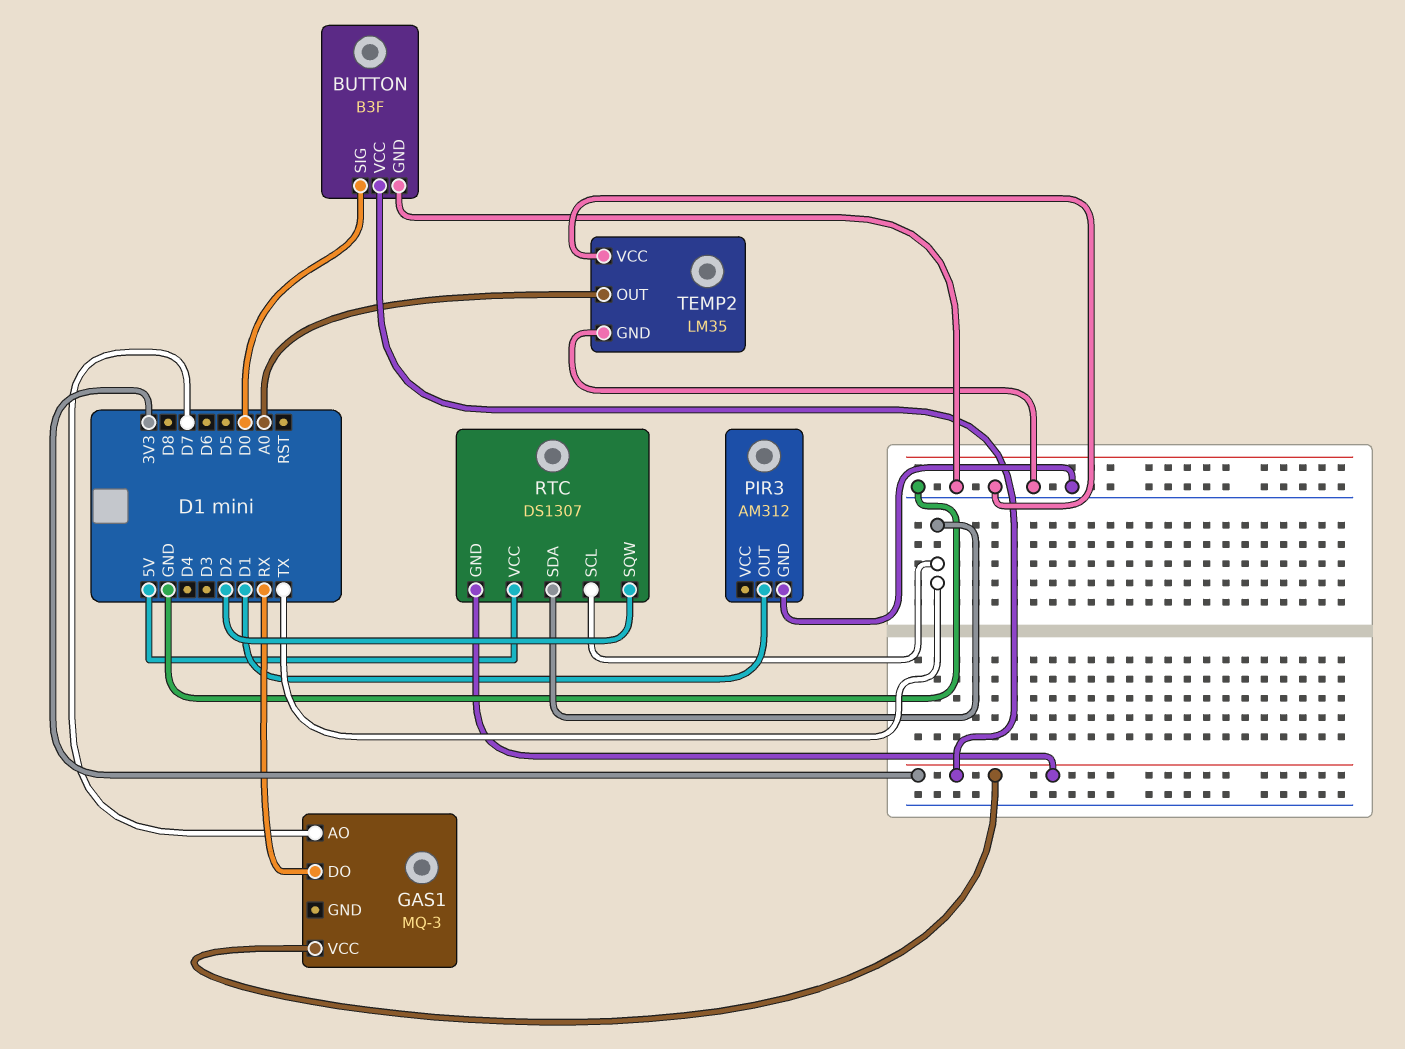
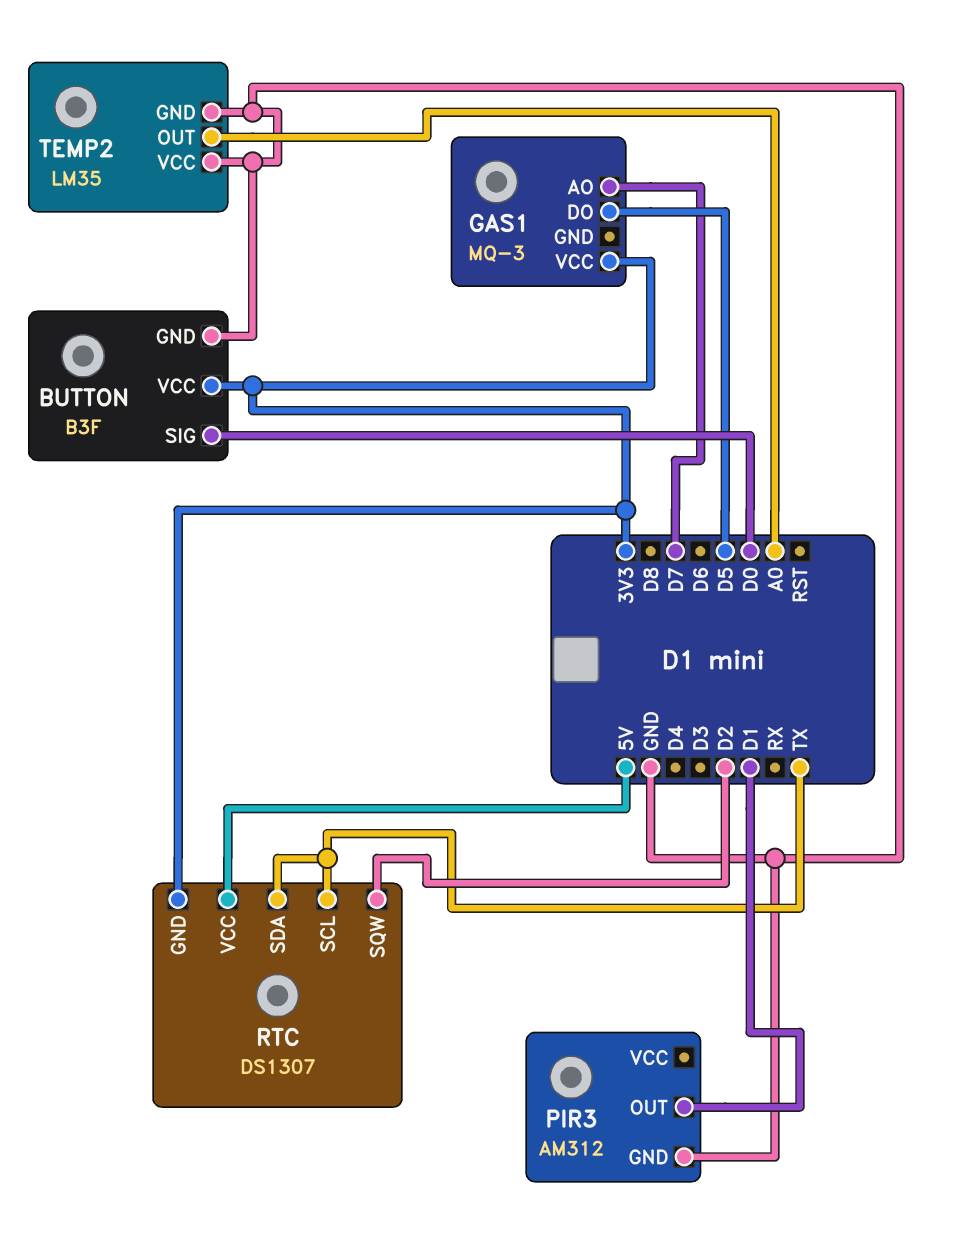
GAS1 pin DO: RX -> D5

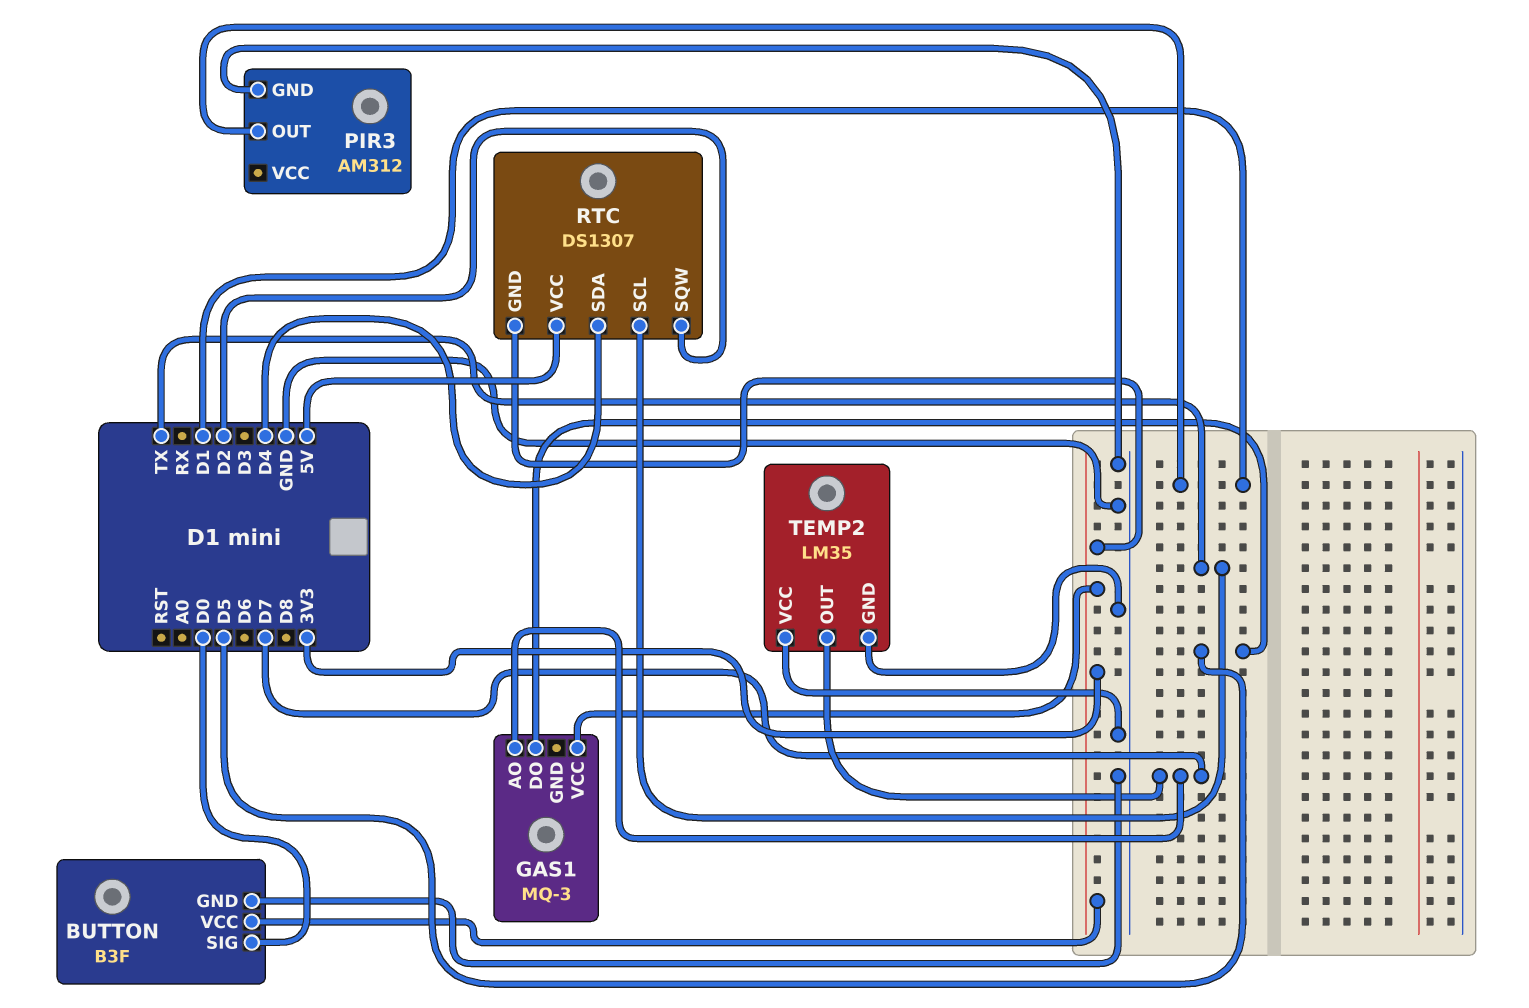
RTC pin SDA: TX -> D4
TEMP2 pin OUT: A0 -> D7

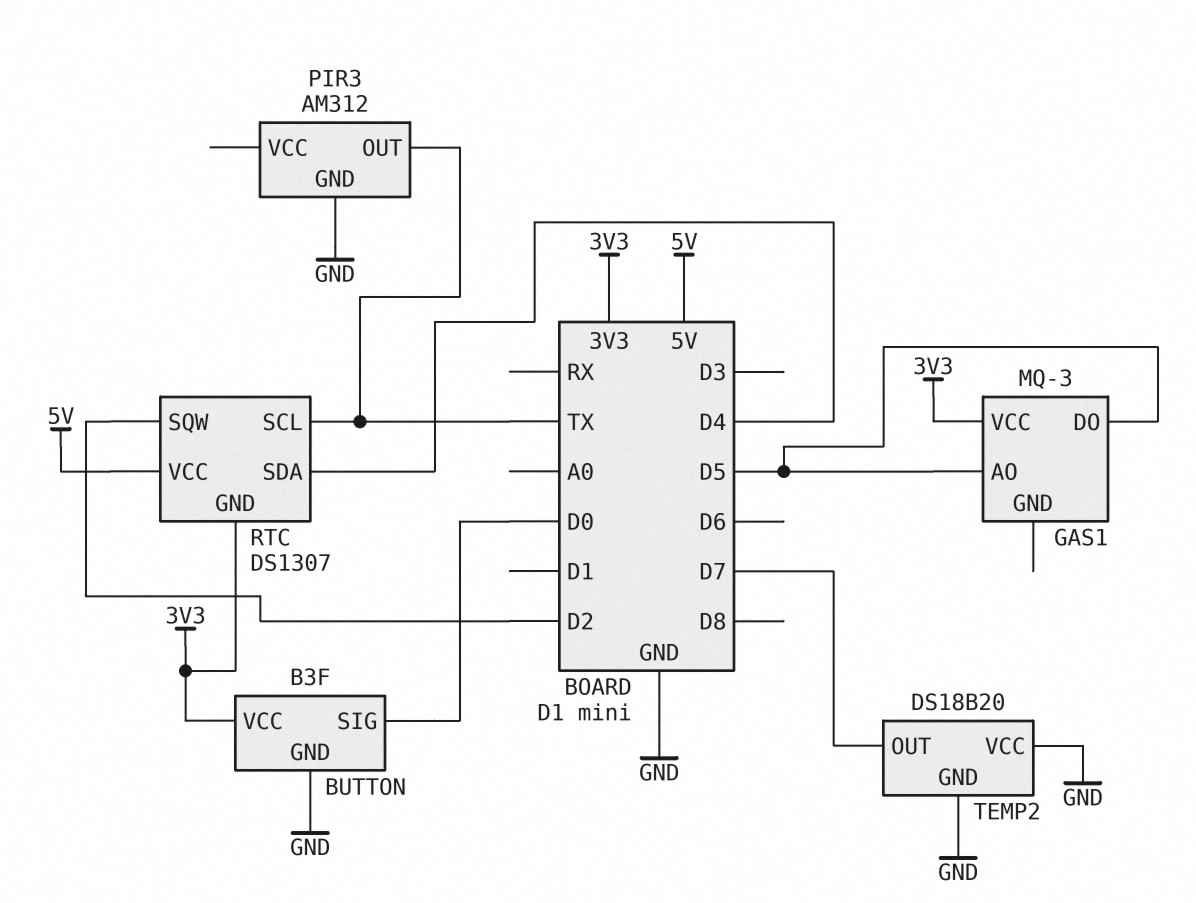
GAS1 pin AO: D7 -> D5
PIR3 pin OUT: D1 -> TX
TEMP2: LM35 -> DS18B20

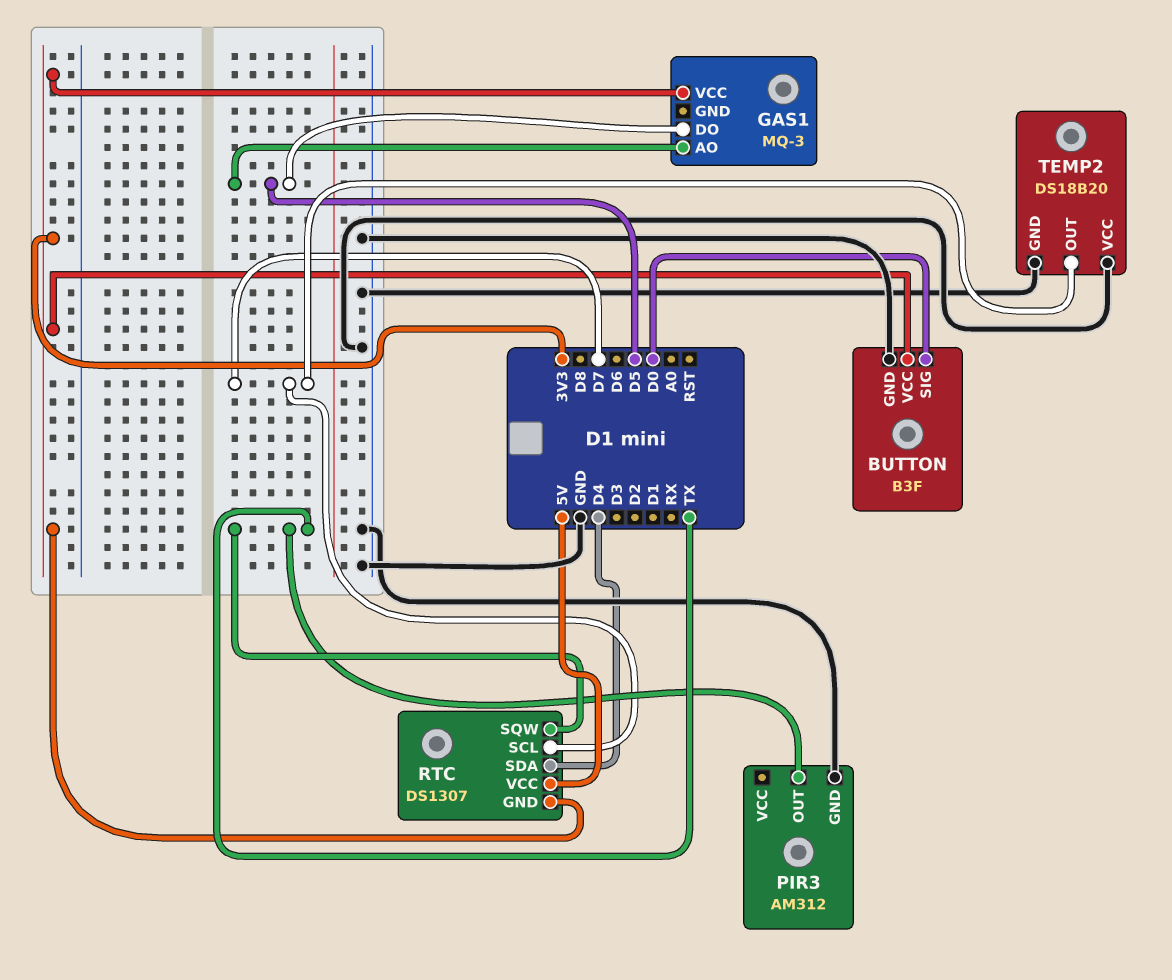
RTC pin SCL: TX -> D7
RTC pin SQW: D2 -> TX

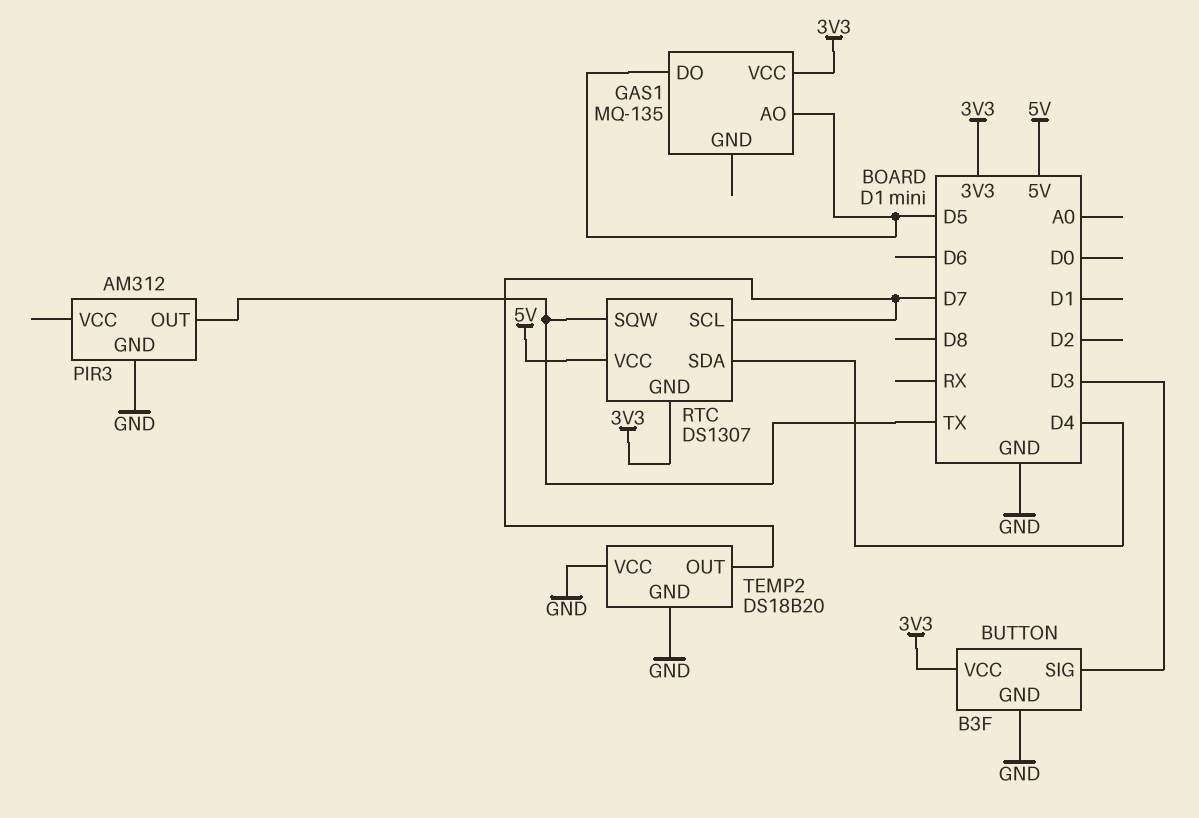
BUTTON pin SIG: D0 -> D3
GAS1: MQ-3 -> MQ-135

